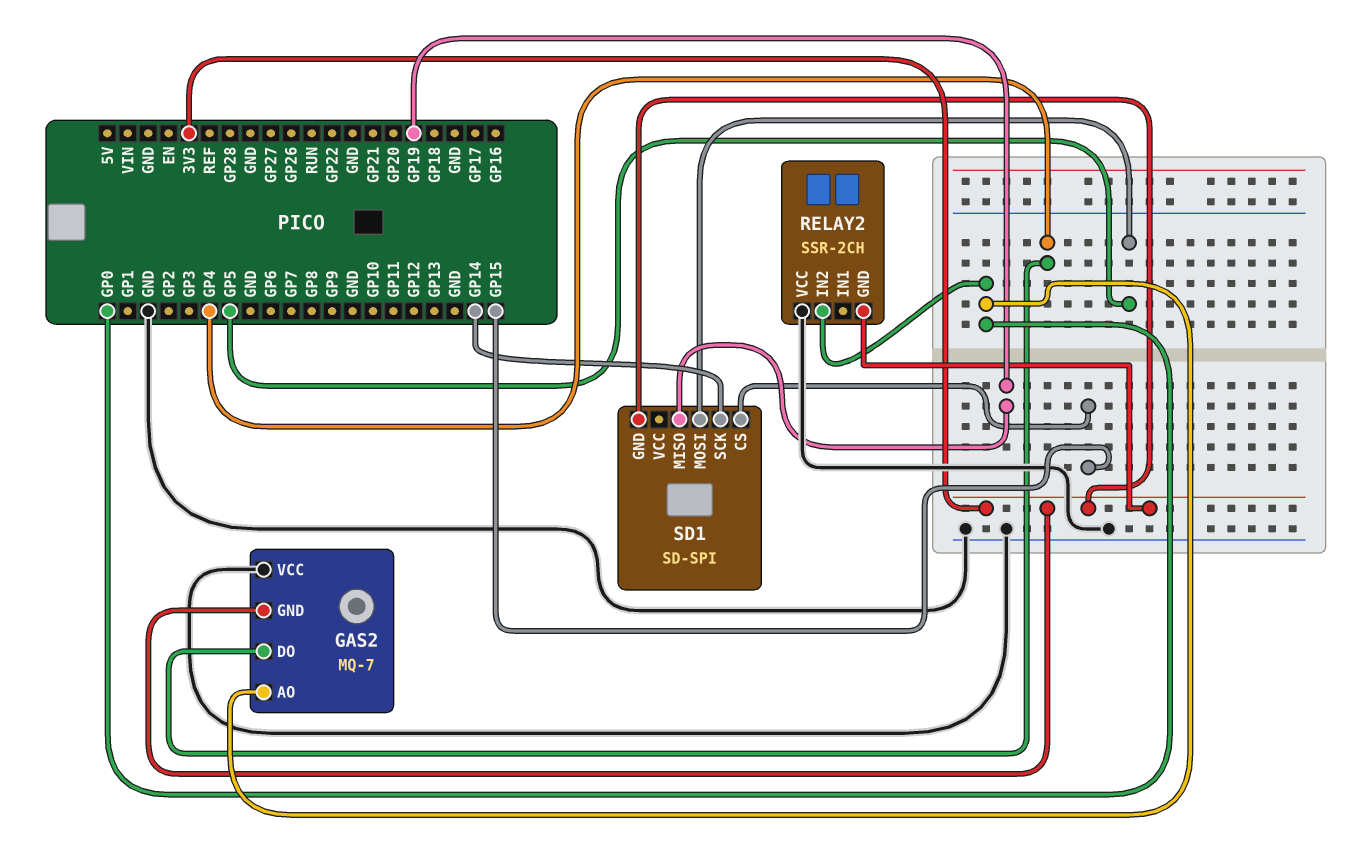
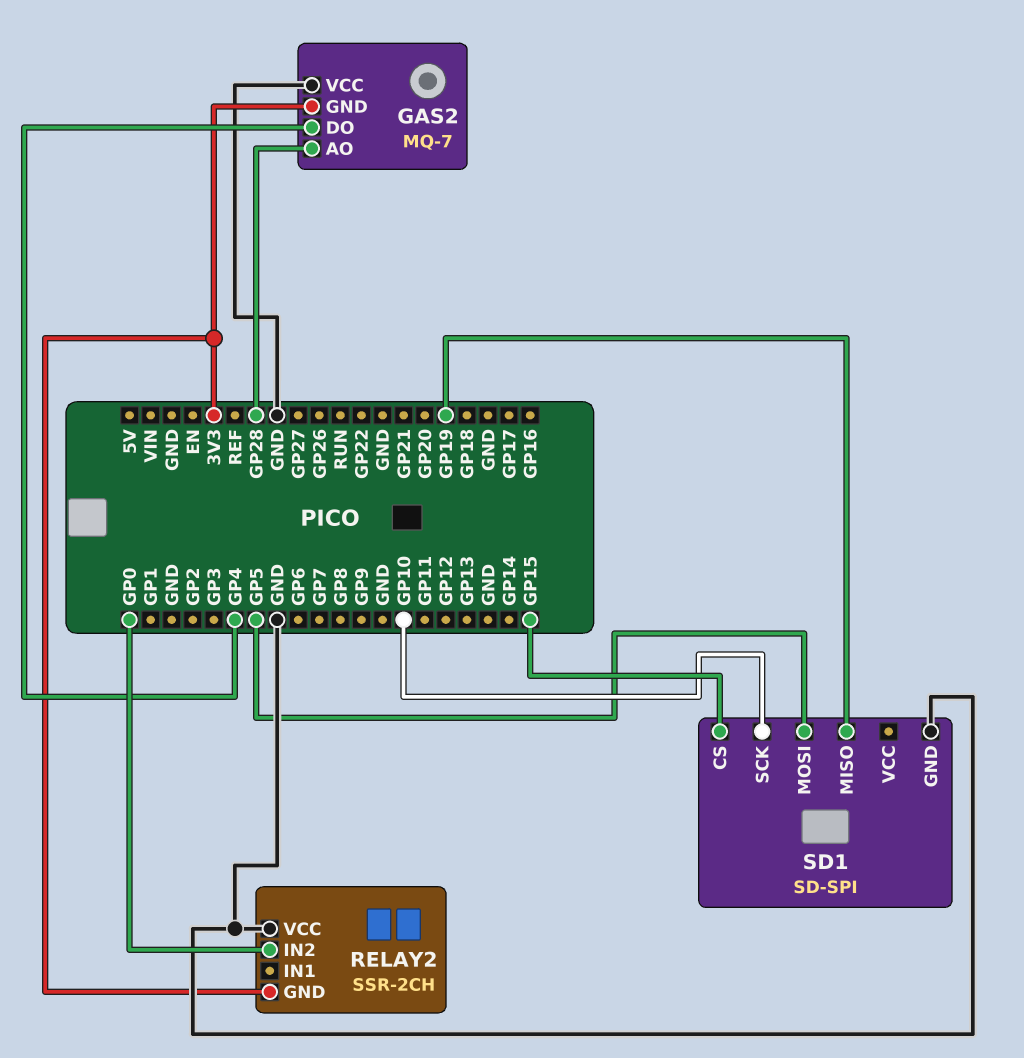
GAS2 pin AO: GP0 -> GP28
SD1 pin GND: 3V3 -> GND
SD1 pin SCK: GP14 -> GP10

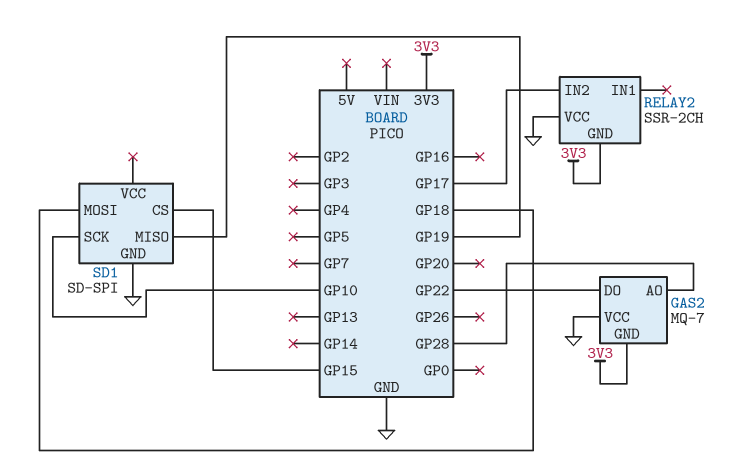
GAS2 pin DO: GP4 -> GP22
RELAY2 pin IN2: GP0 -> GP17
SD1 pin MOSI: GP5 -> GP18

